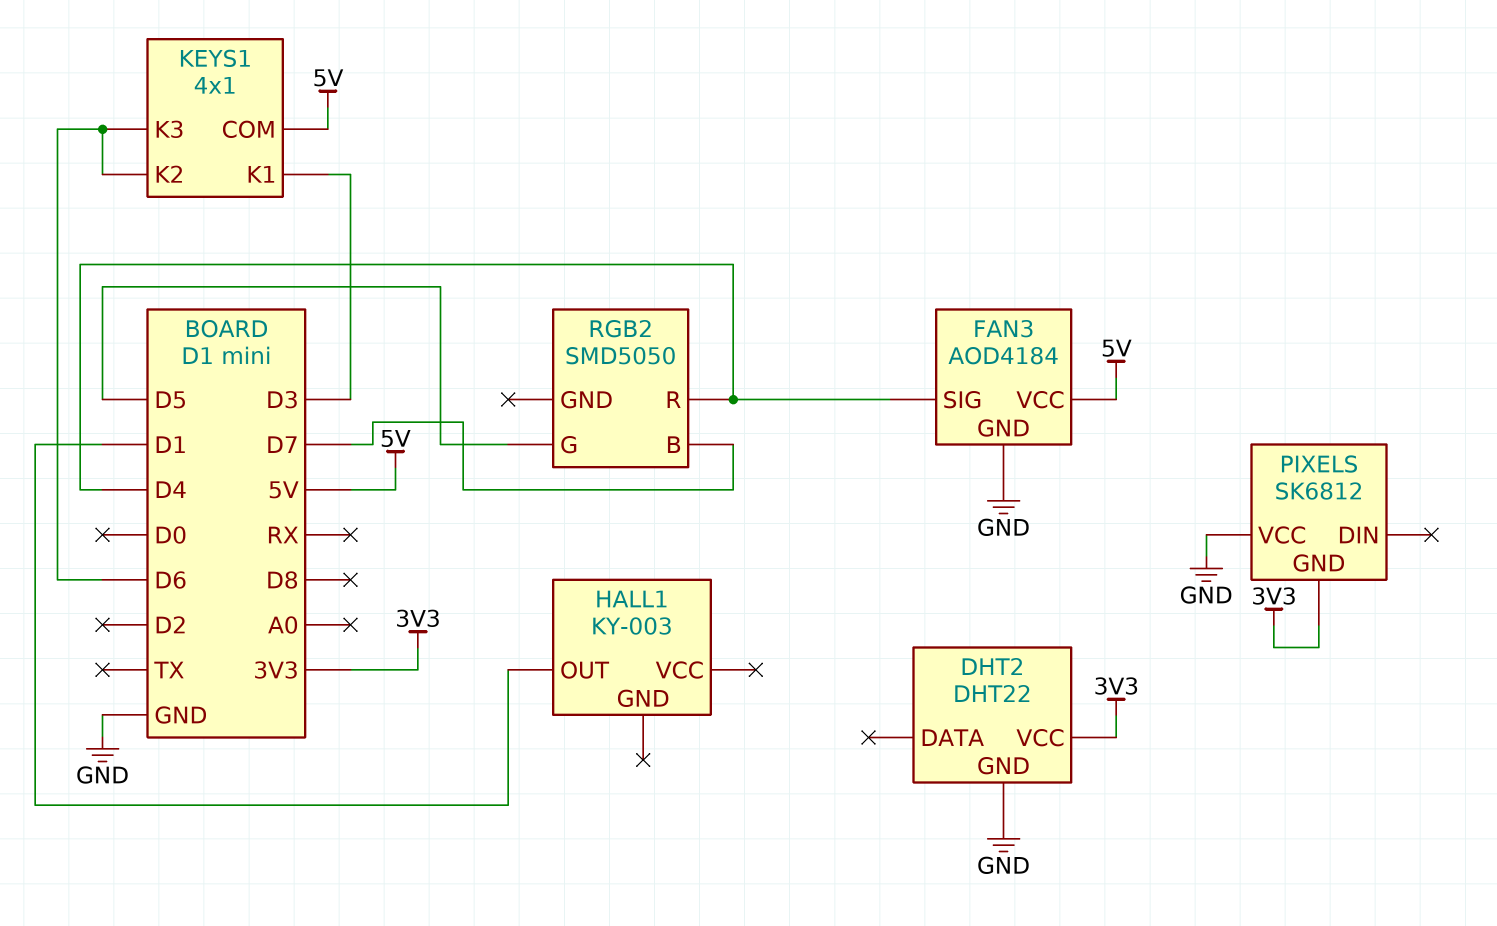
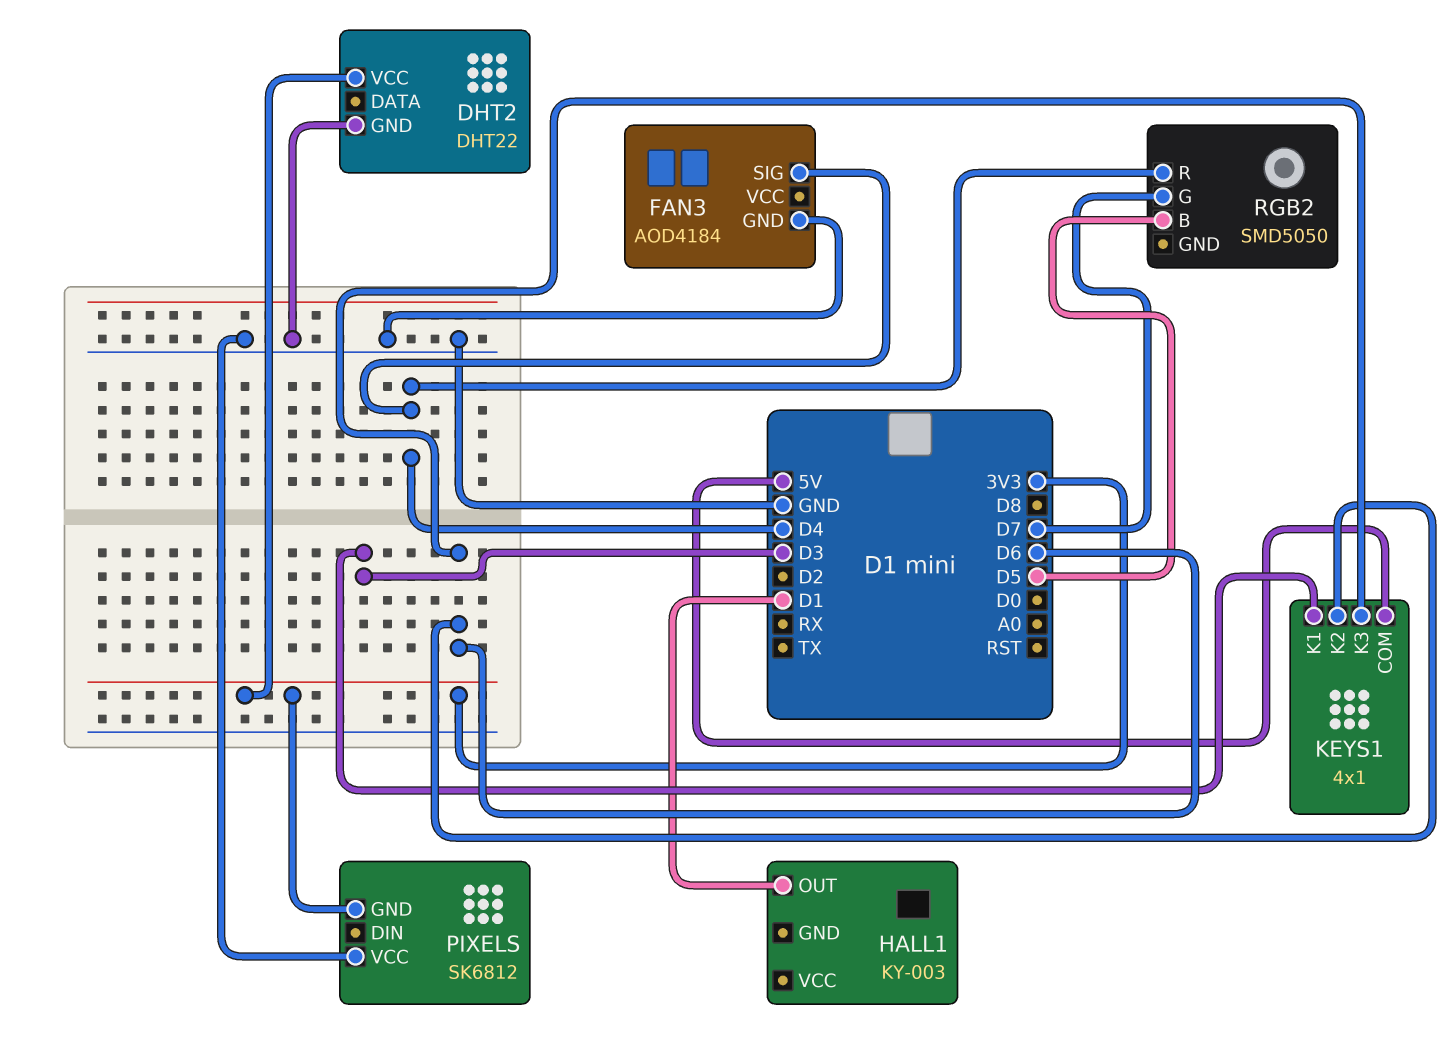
FAN3 pin VCC: 5V -> none
RGB2 pin B: D7 -> D5
RGB2 pin G: D5 -> D7

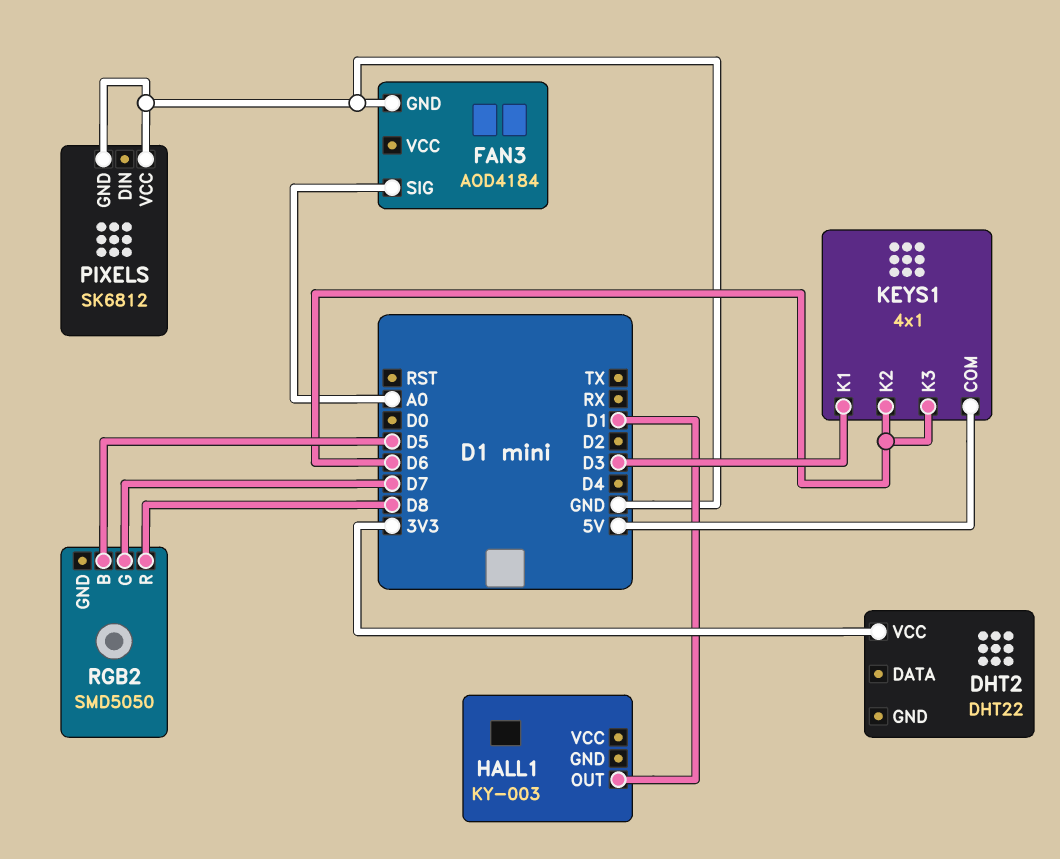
DHT2 pin GND: GND -> none
FAN3 pin SIG: D4 -> A0
PIXELS pin GND: 3V3 -> GND
RGB2 pin R: D4 -> D8

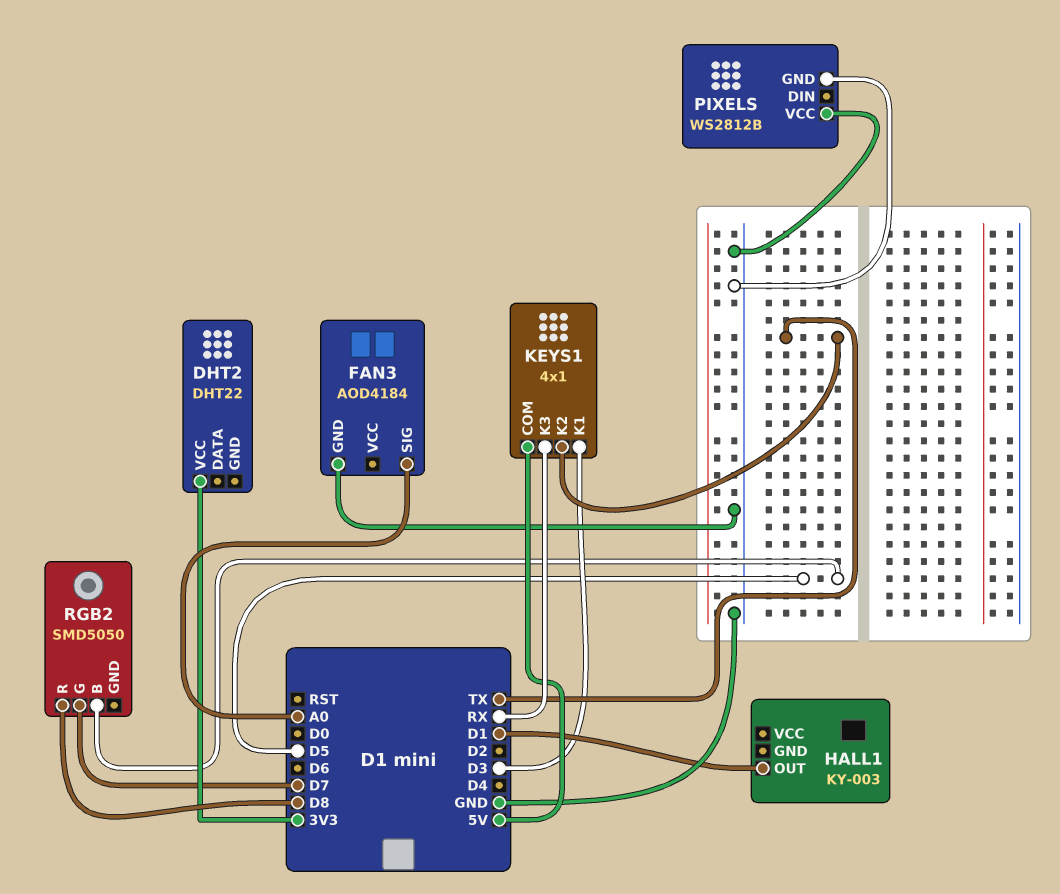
KEYS1 pin K2: D6 -> TX
KEYS1 pin K3: D6 -> RX
PIXELS: SK6812 -> WS2812B

